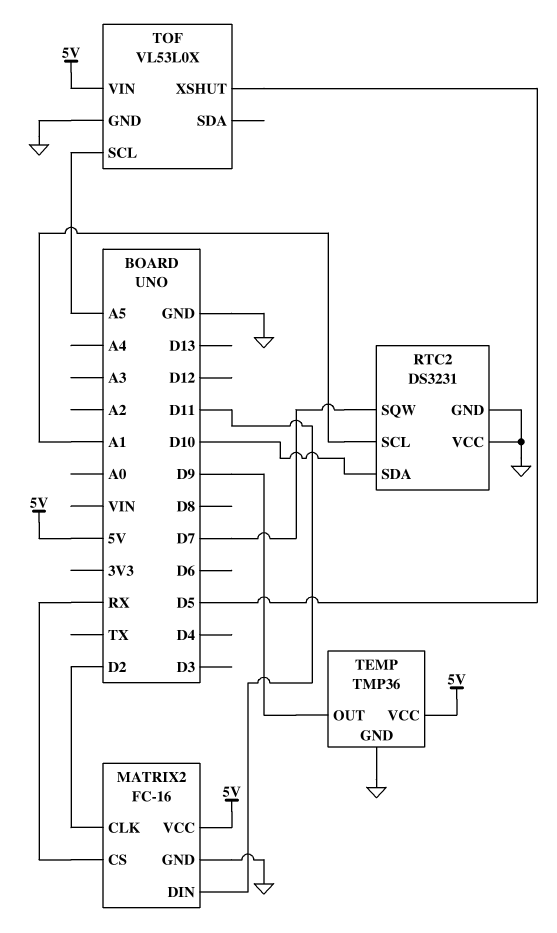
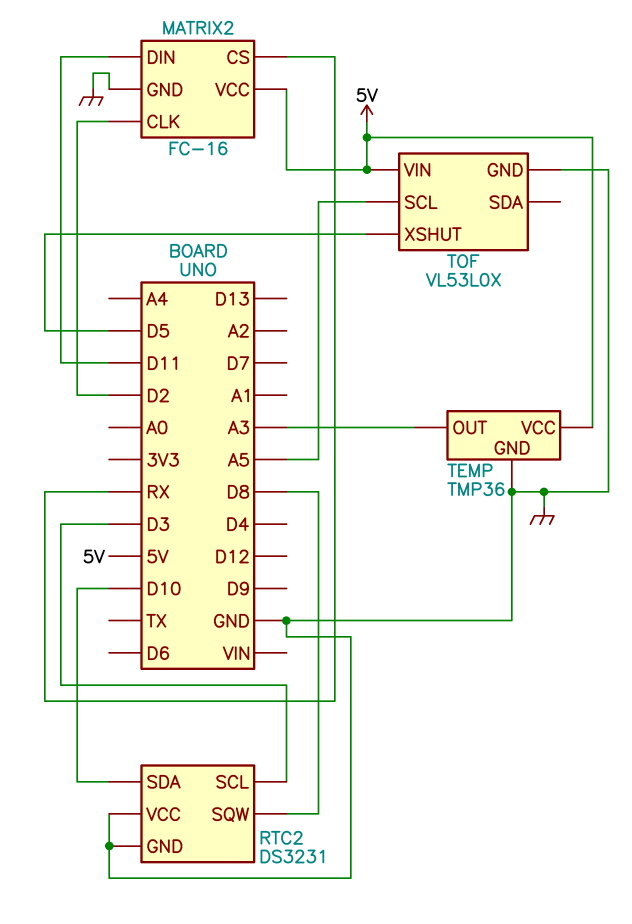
RTC2 pin SCL: A1 -> D3
RTC2 pin SQW: D7 -> D8
TEMP pin OUT: D9 -> A3

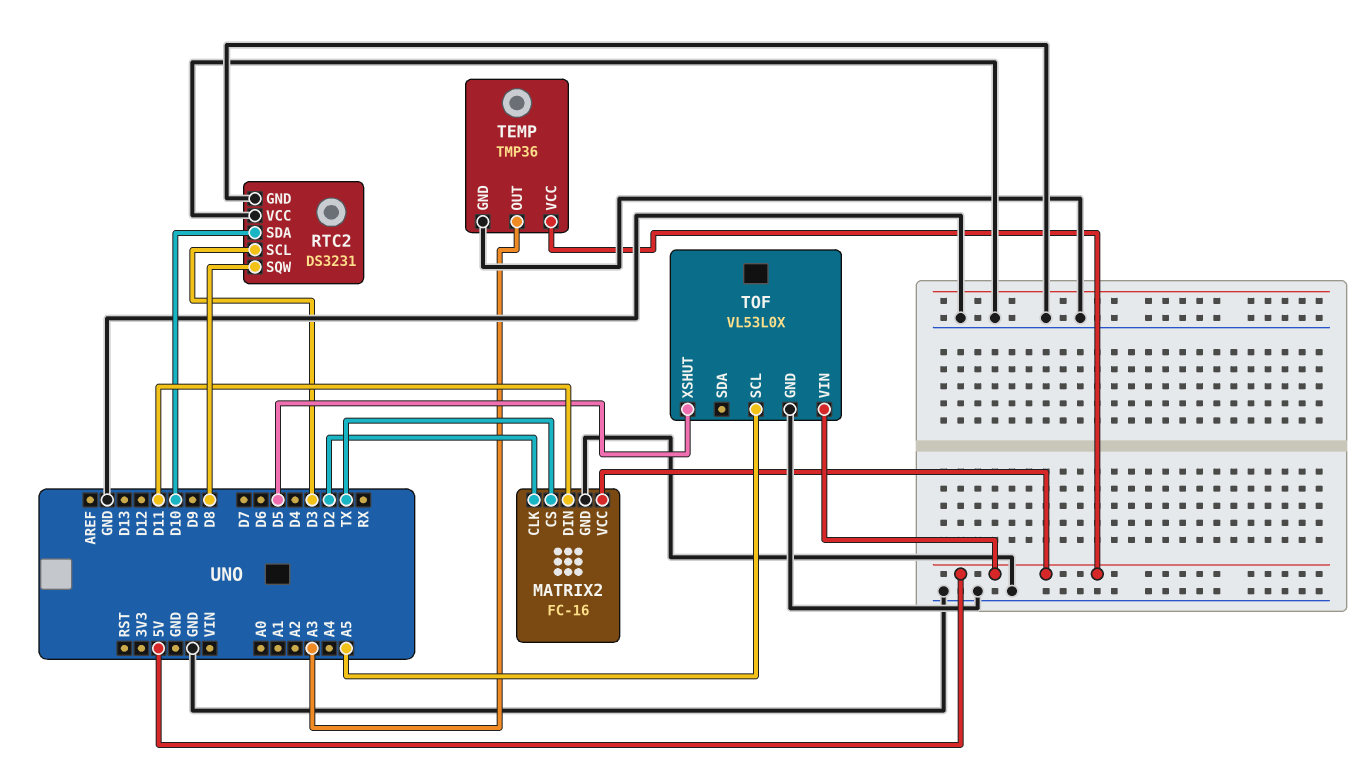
MATRIX2 pin CS: RX -> TX

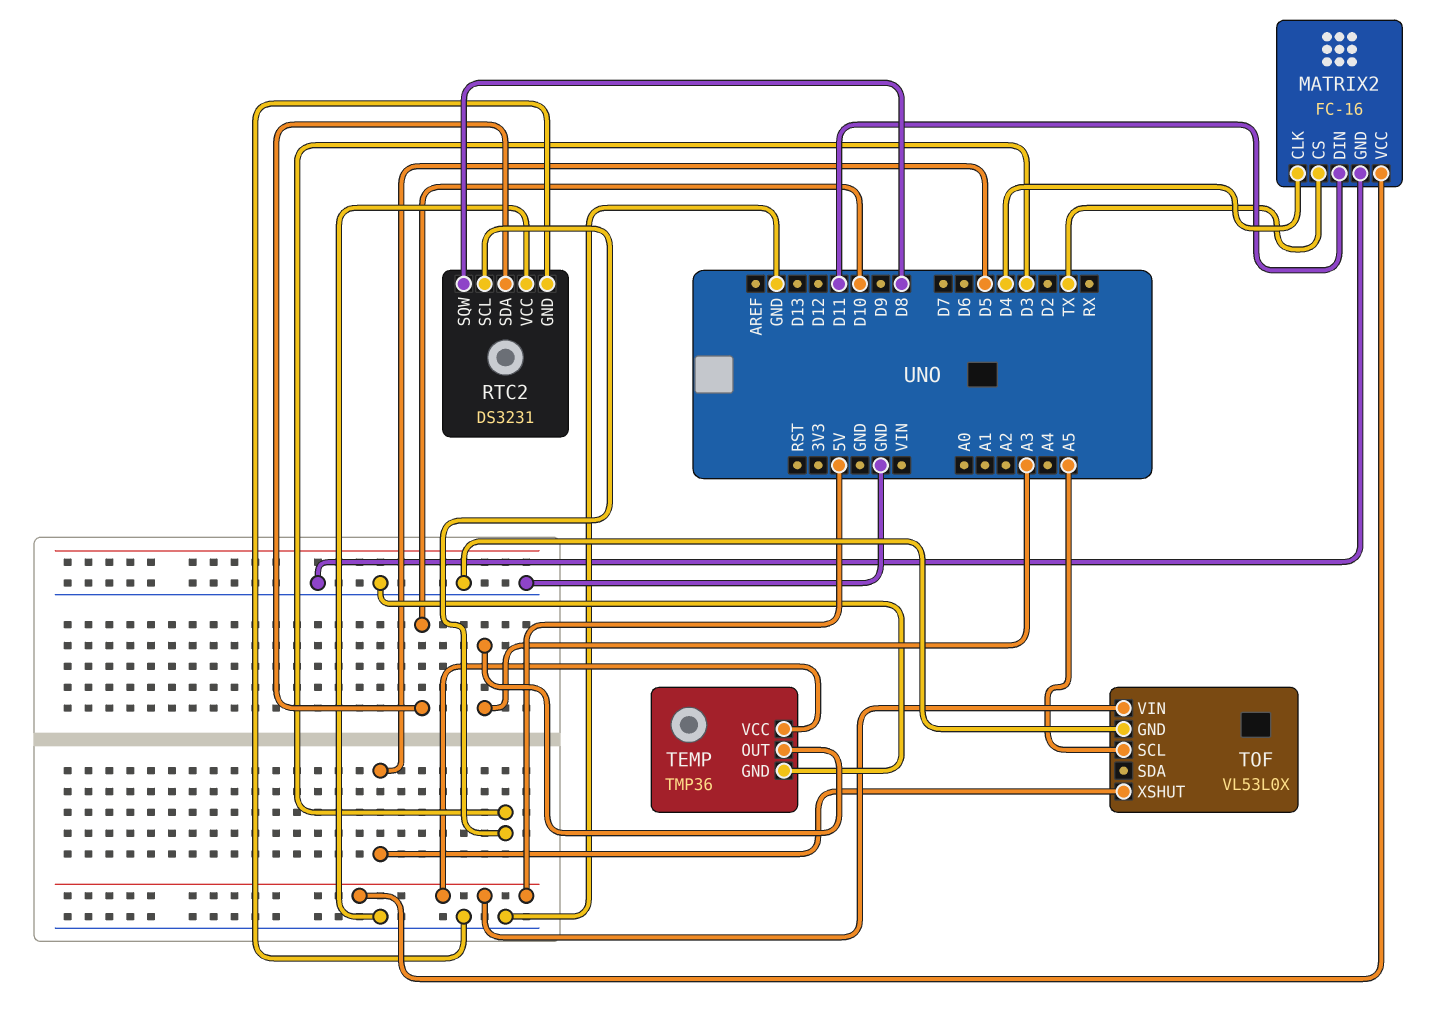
MATRIX2 pin CLK: D2 -> D4

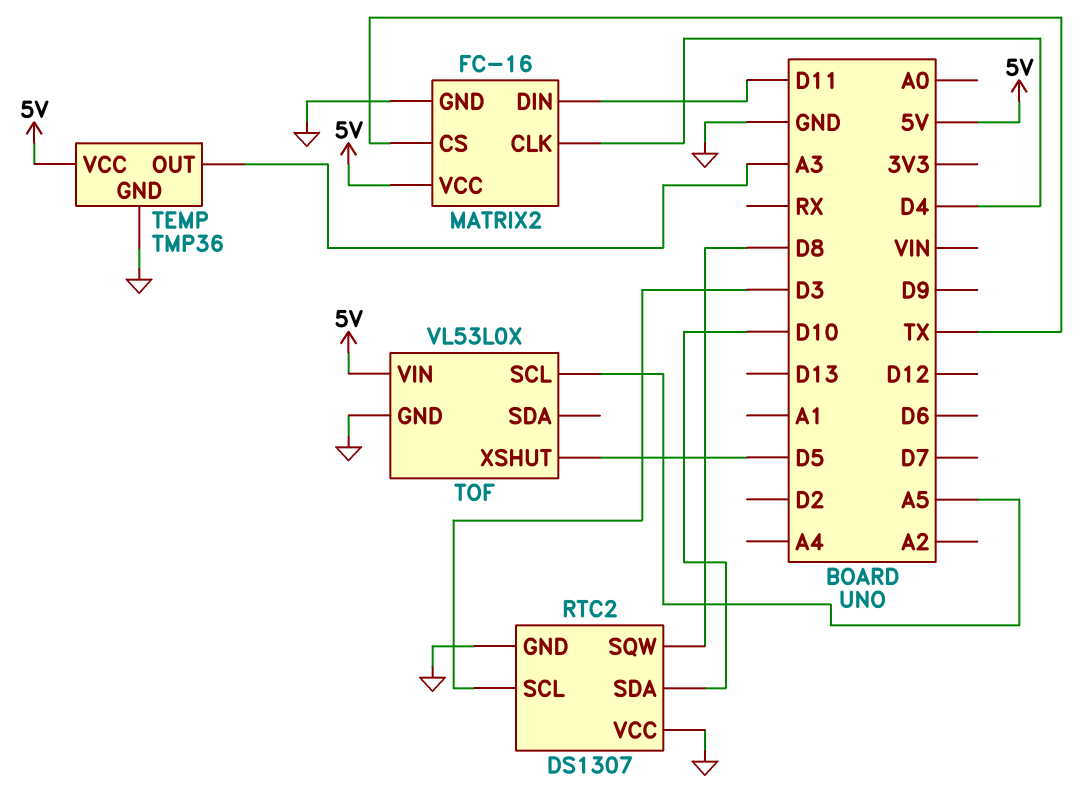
RTC2: DS3231 -> DS1307

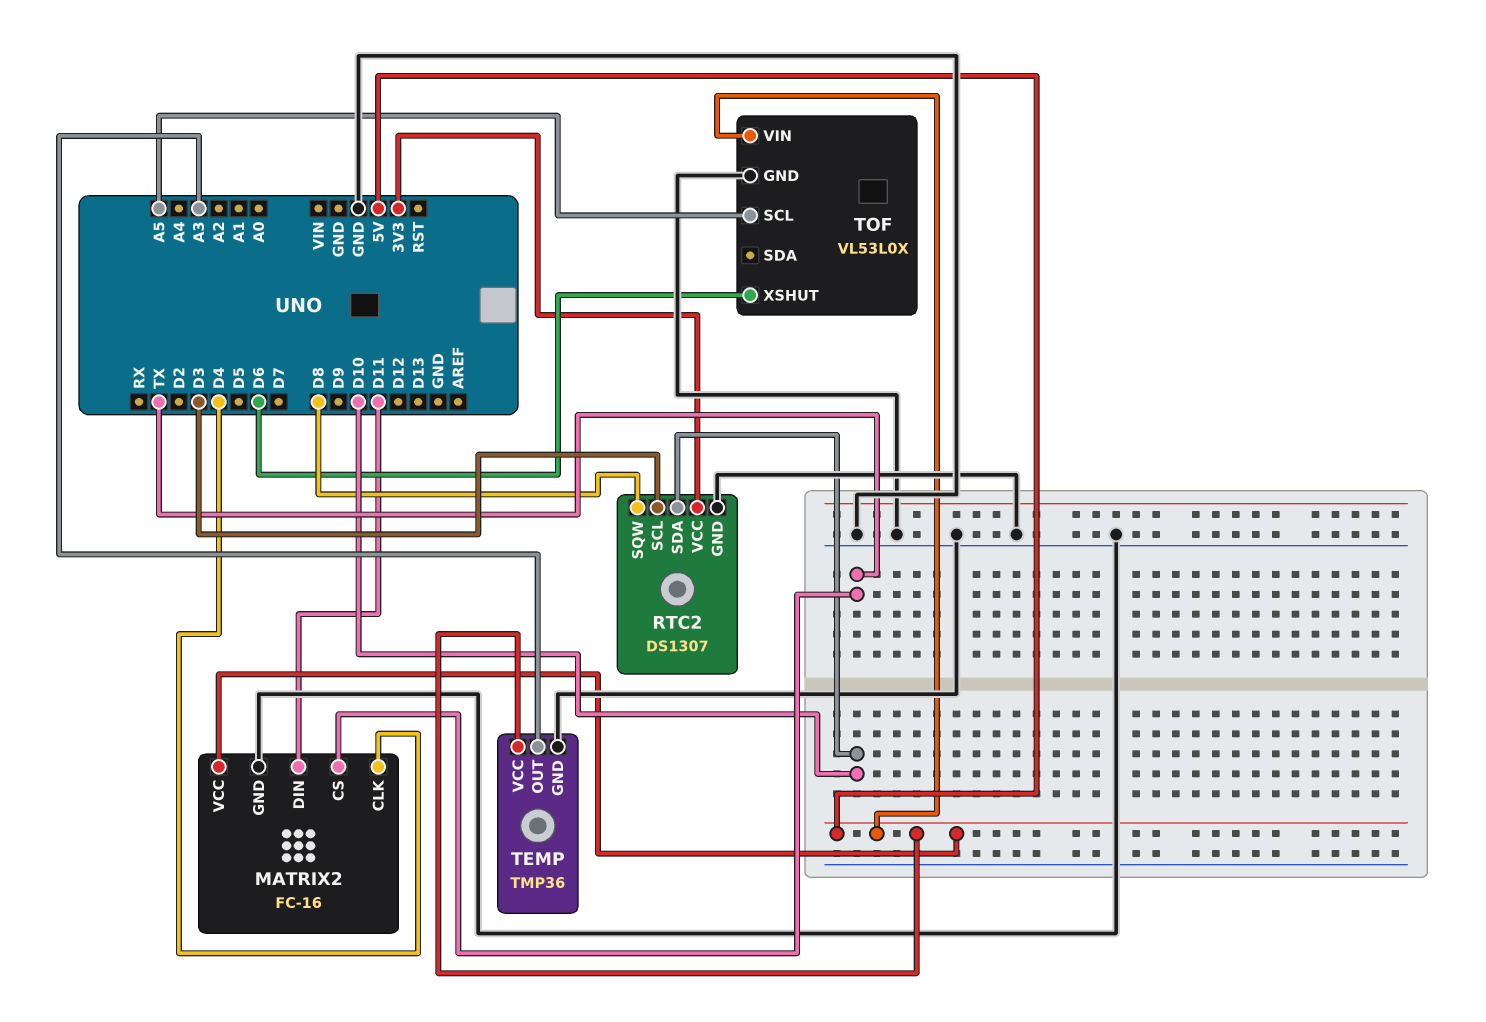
RTC2 pin VCC: GND -> 3V3
TOF pin XSHUT: D5 -> D6

